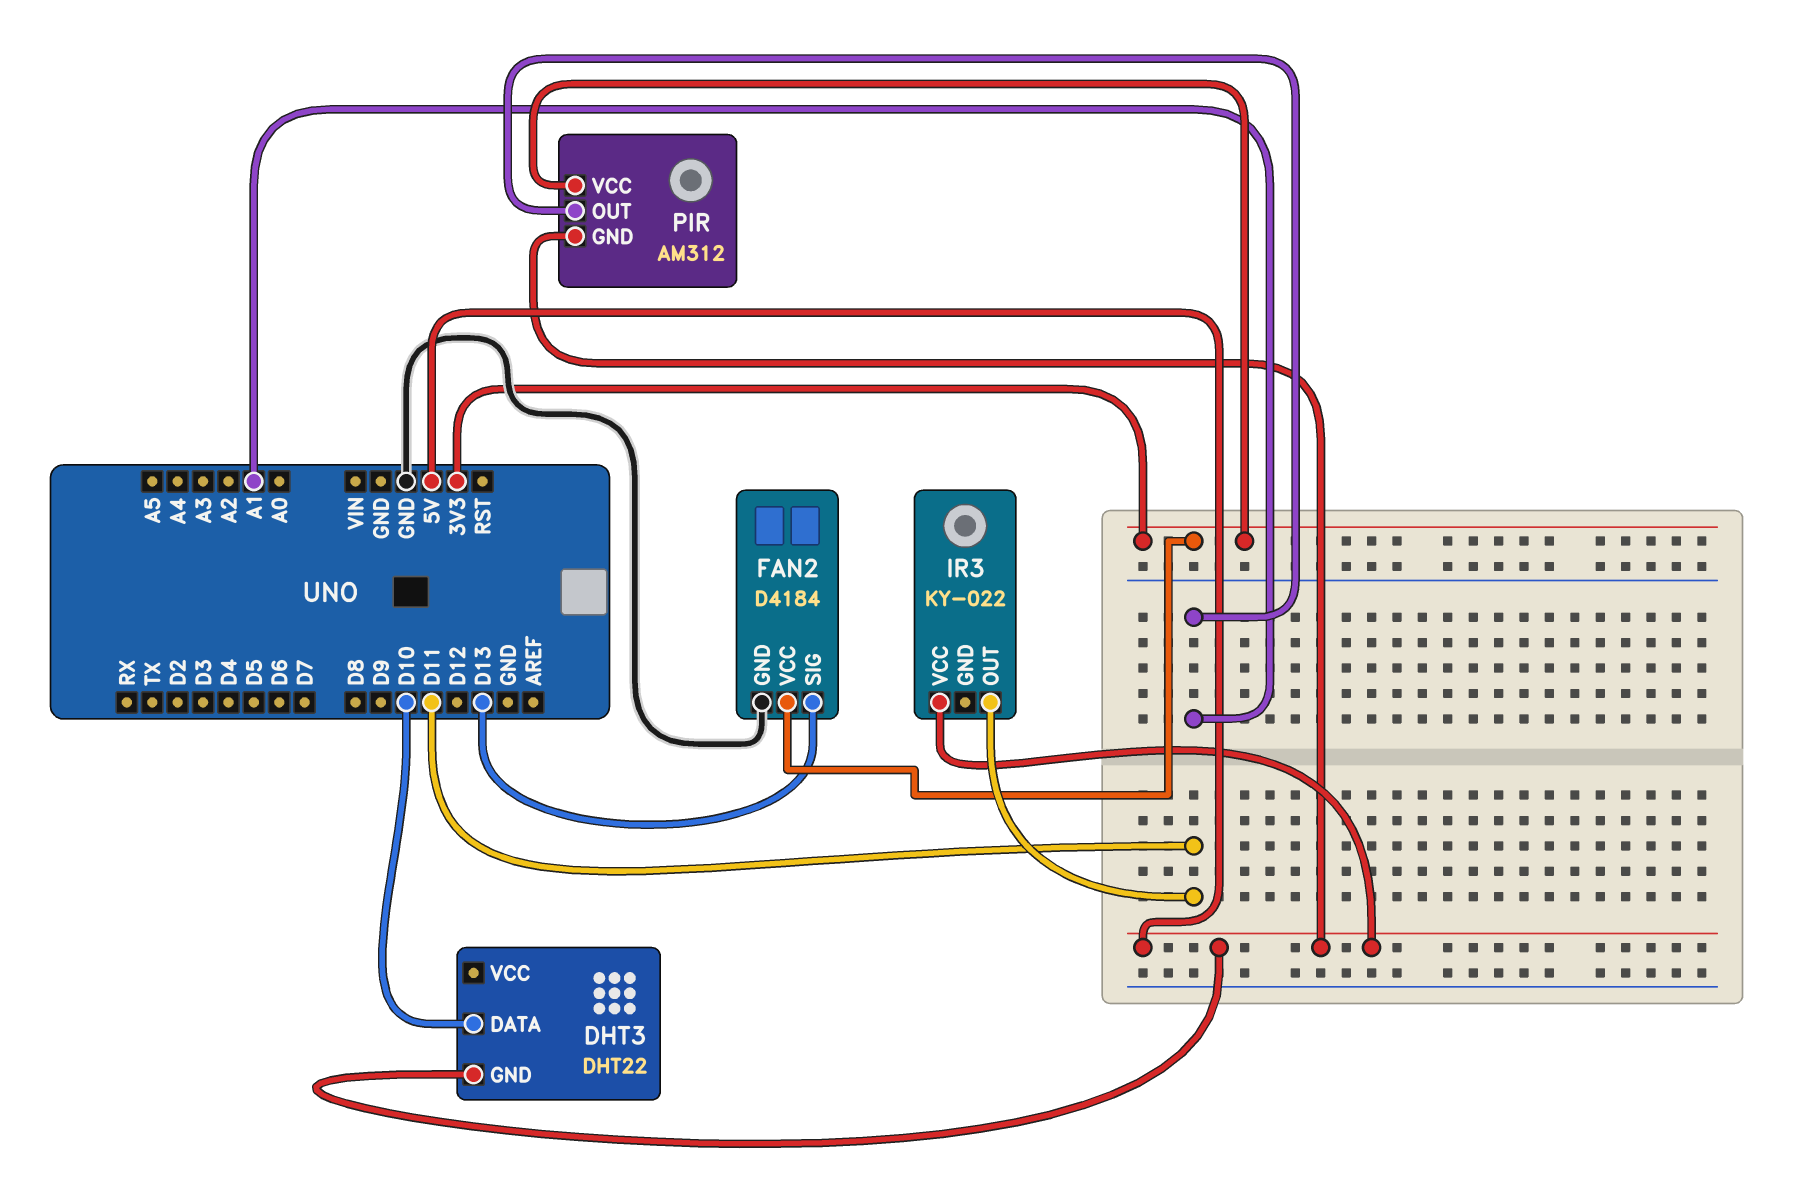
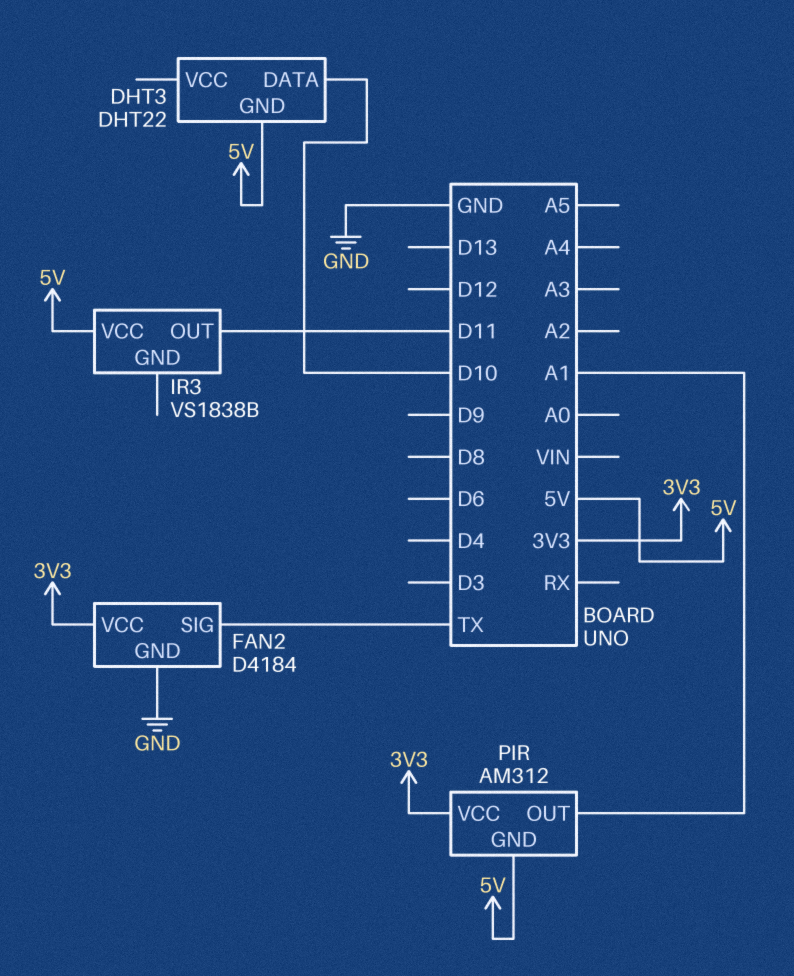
FAN2 pin SIG: D13 -> TX
IR3: KY-022 -> VS1838B

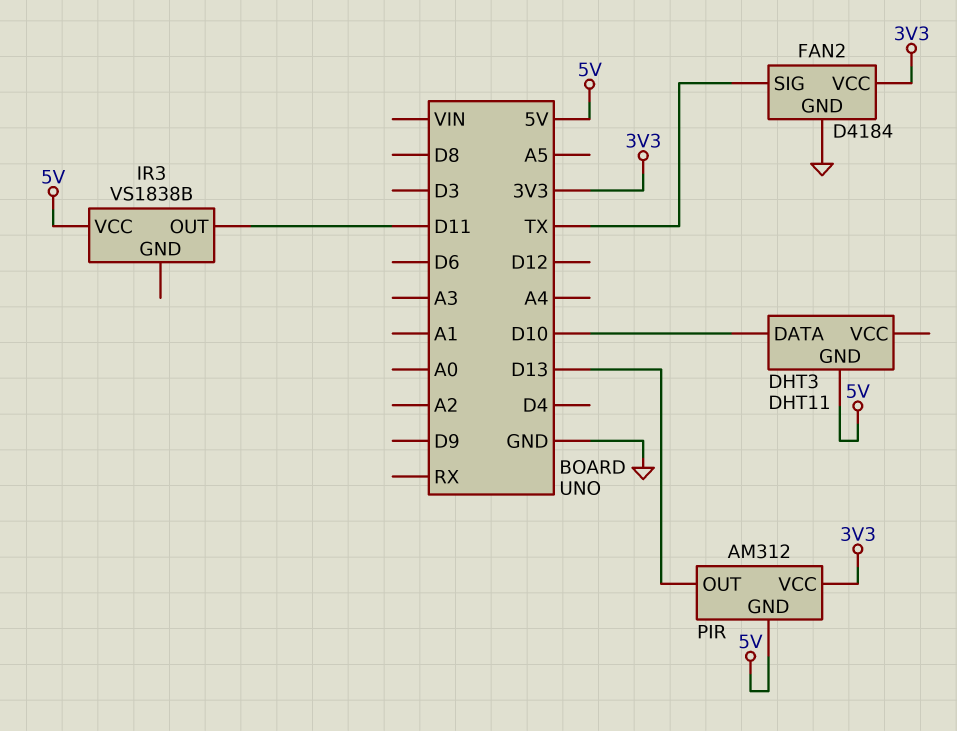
DHT3: DHT22 -> DHT11
PIR pin OUT: A1 -> D13

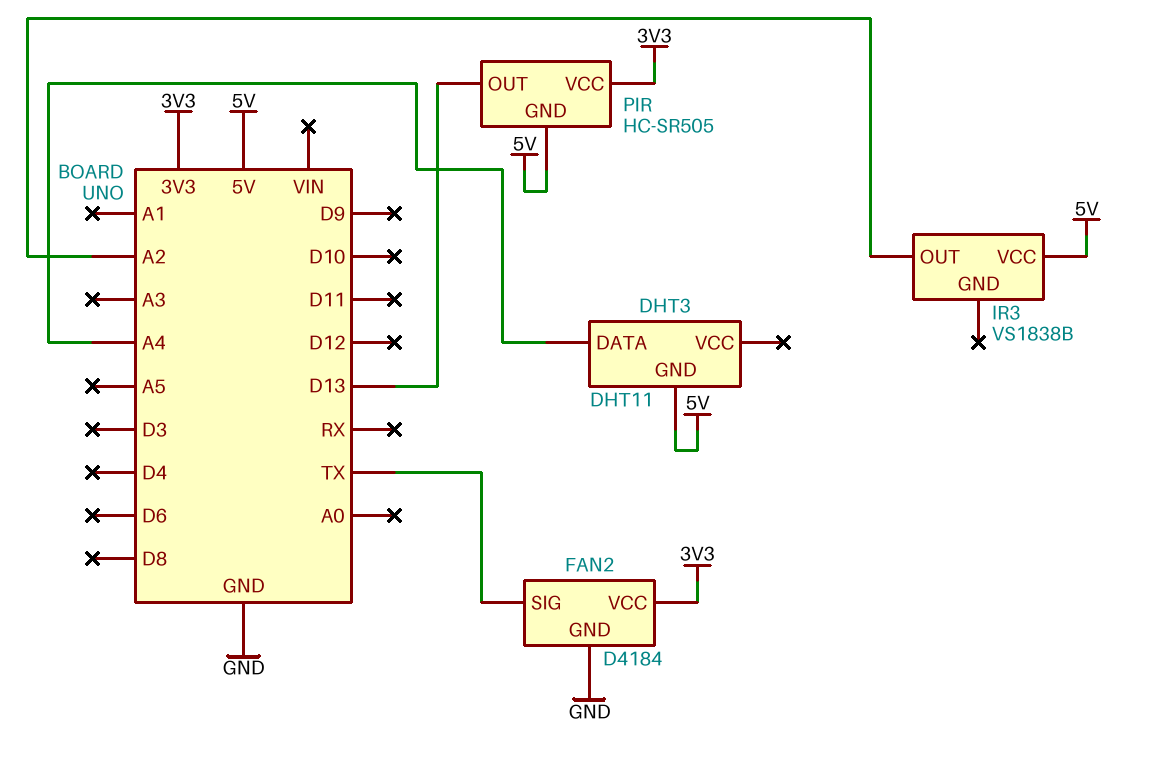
DHT3 pin DATA: D10 -> A4
IR3 pin OUT: D11 -> A2
PIR: AM312 -> HC-SR505

